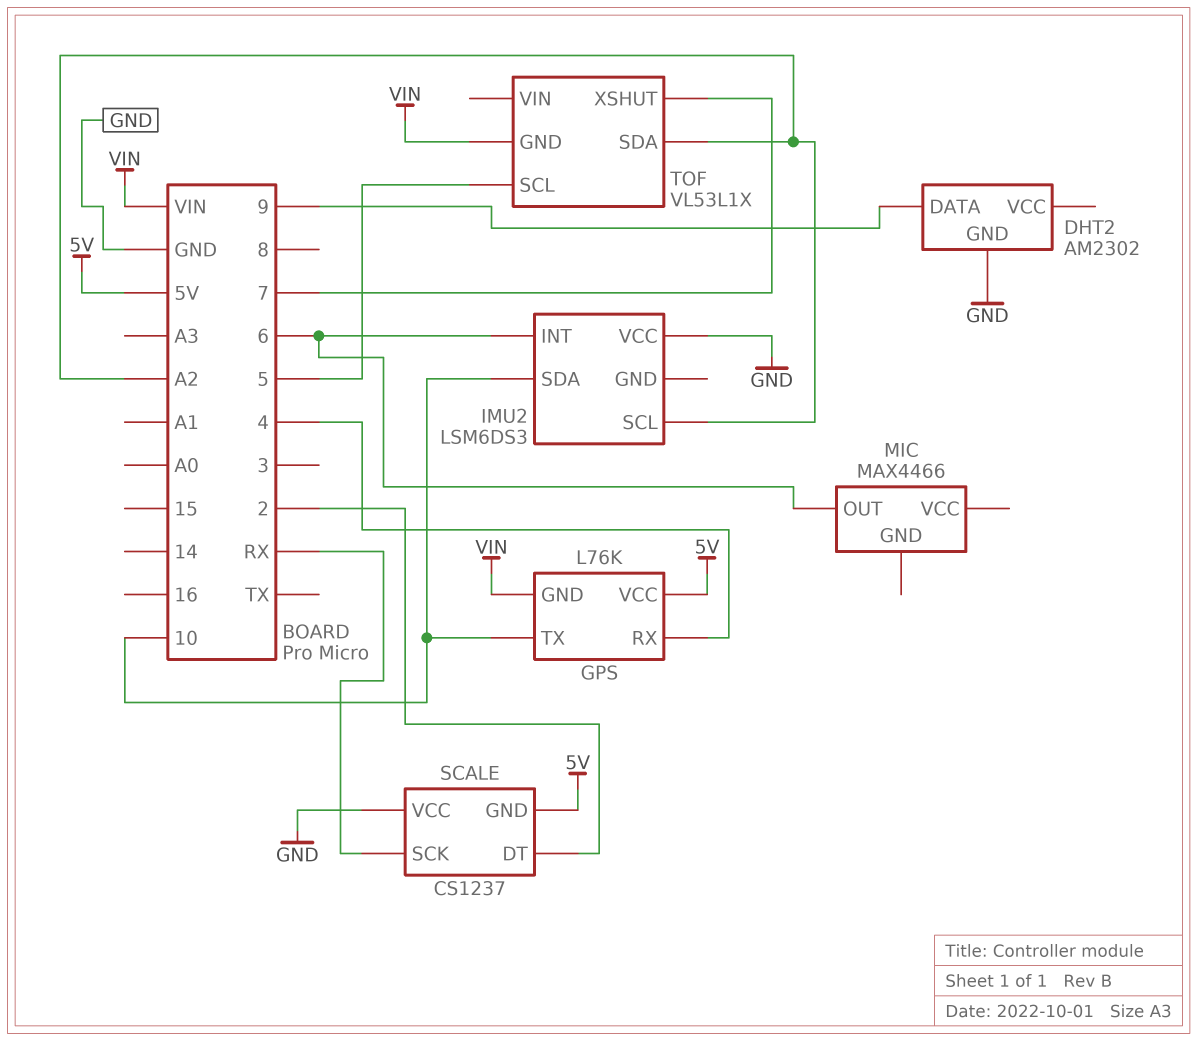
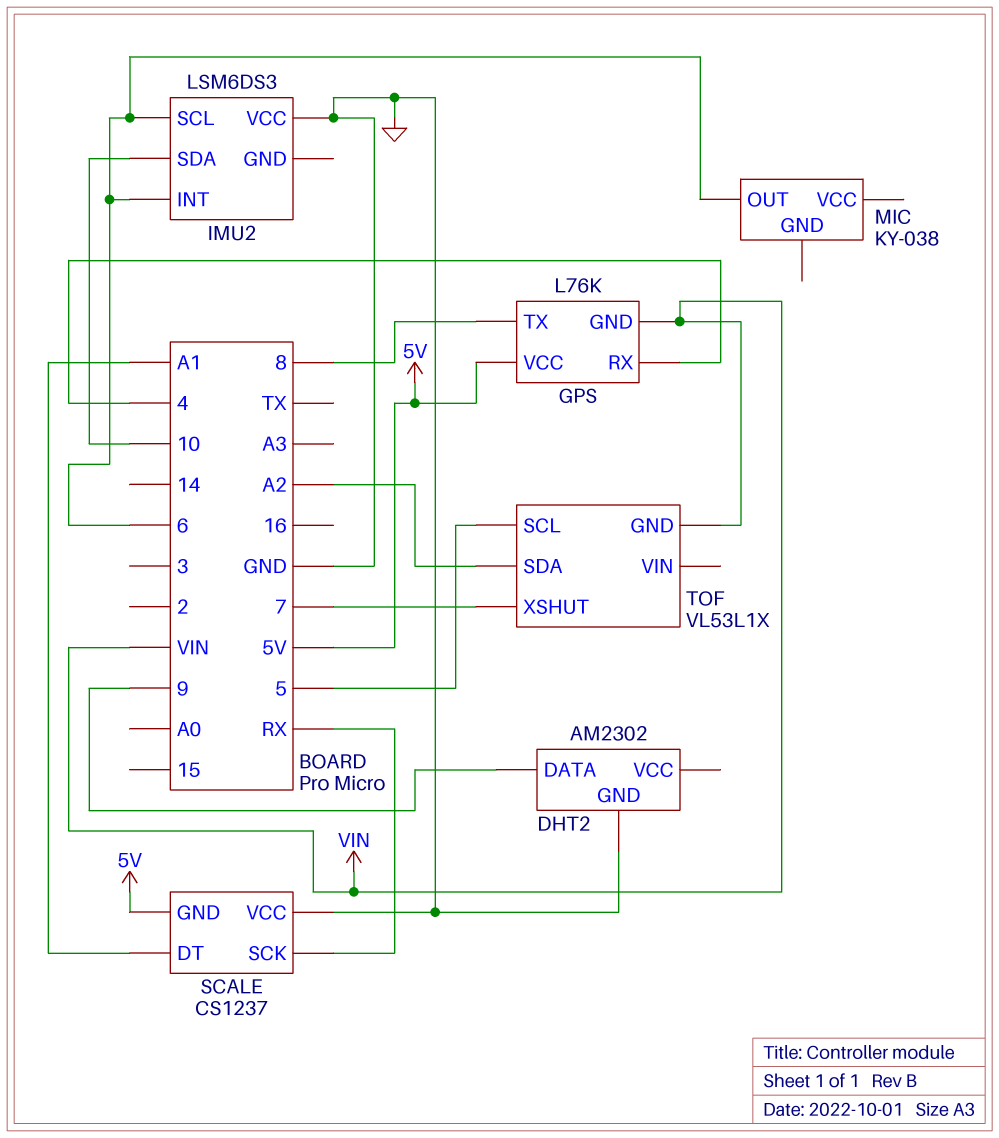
GPS pin TX: 10 -> 8
IMU2 pin SCL: A2 -> 6
MIC: MAX4466 -> KY-038
SCALE pin DT: 2 -> A1

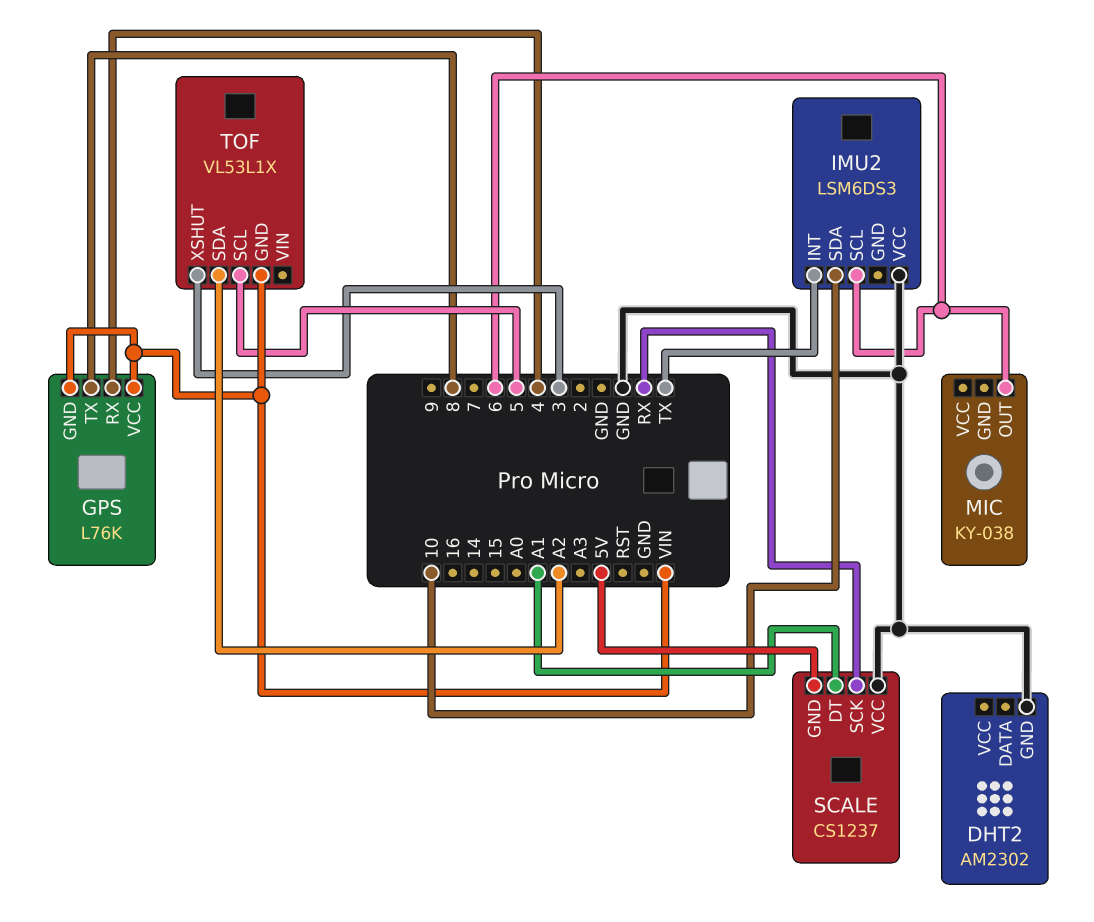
DHT2 pin DATA: 9 -> none
GPS pin VCC: 5V -> VIN
IMU2 pin INT: 6 -> TX
TOF pin XSHUT: 7 -> 3

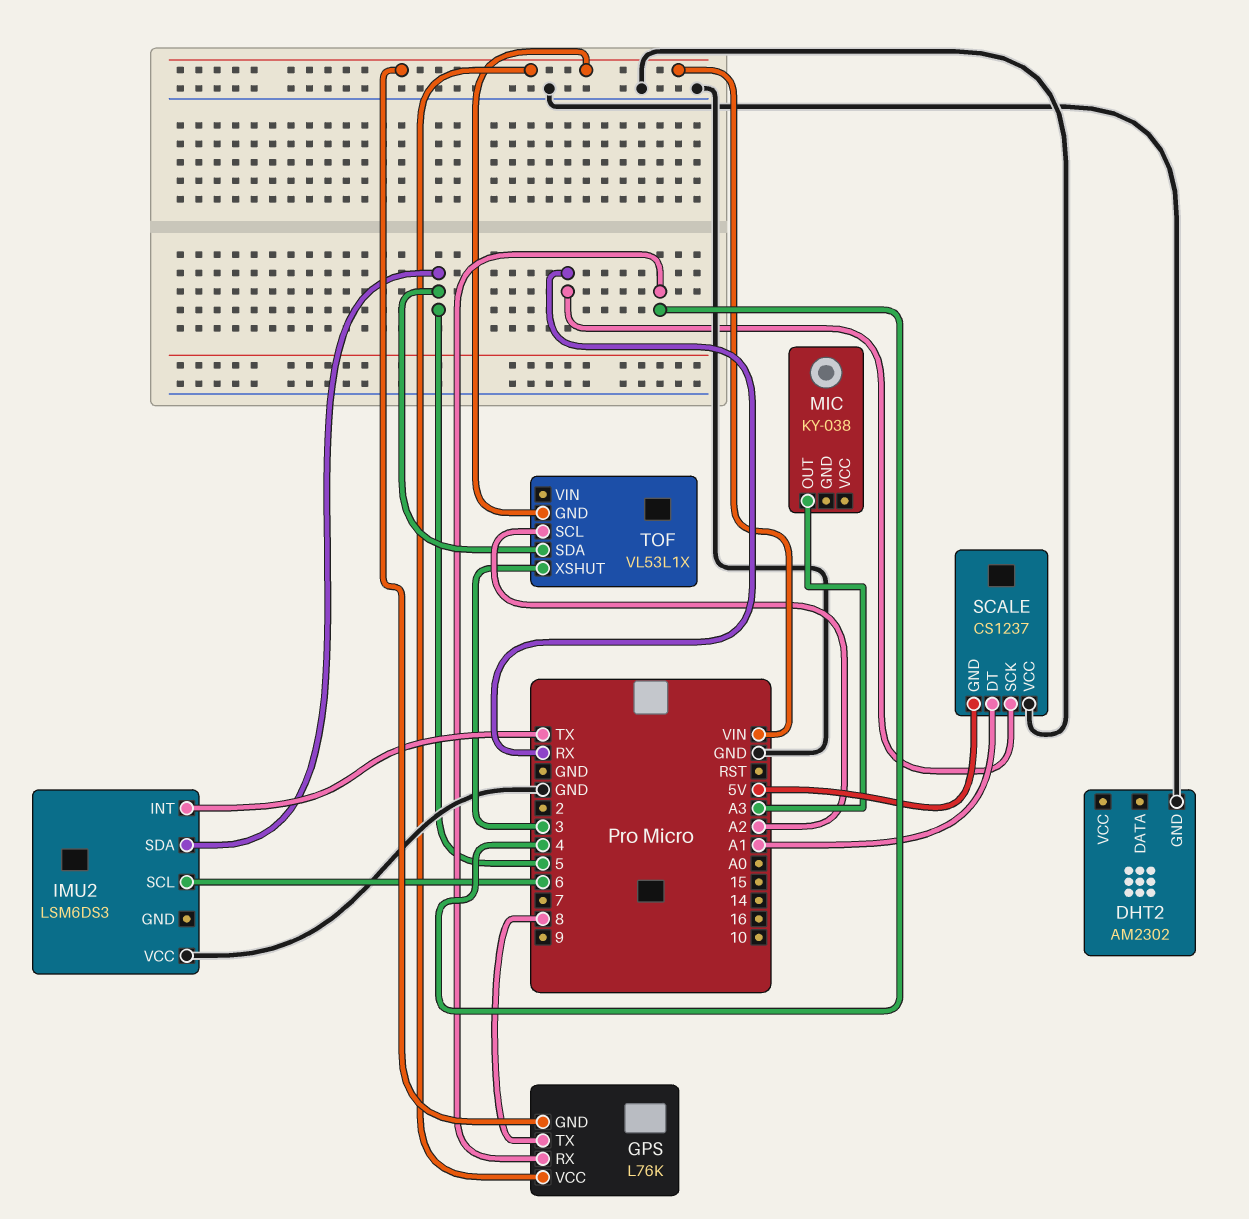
IMU2 pin SDA: 10 -> 5
MIC pin OUT: 6 -> A3
TOF pin SCL: 5 -> A2
TOF pin SDA: A2 -> 5

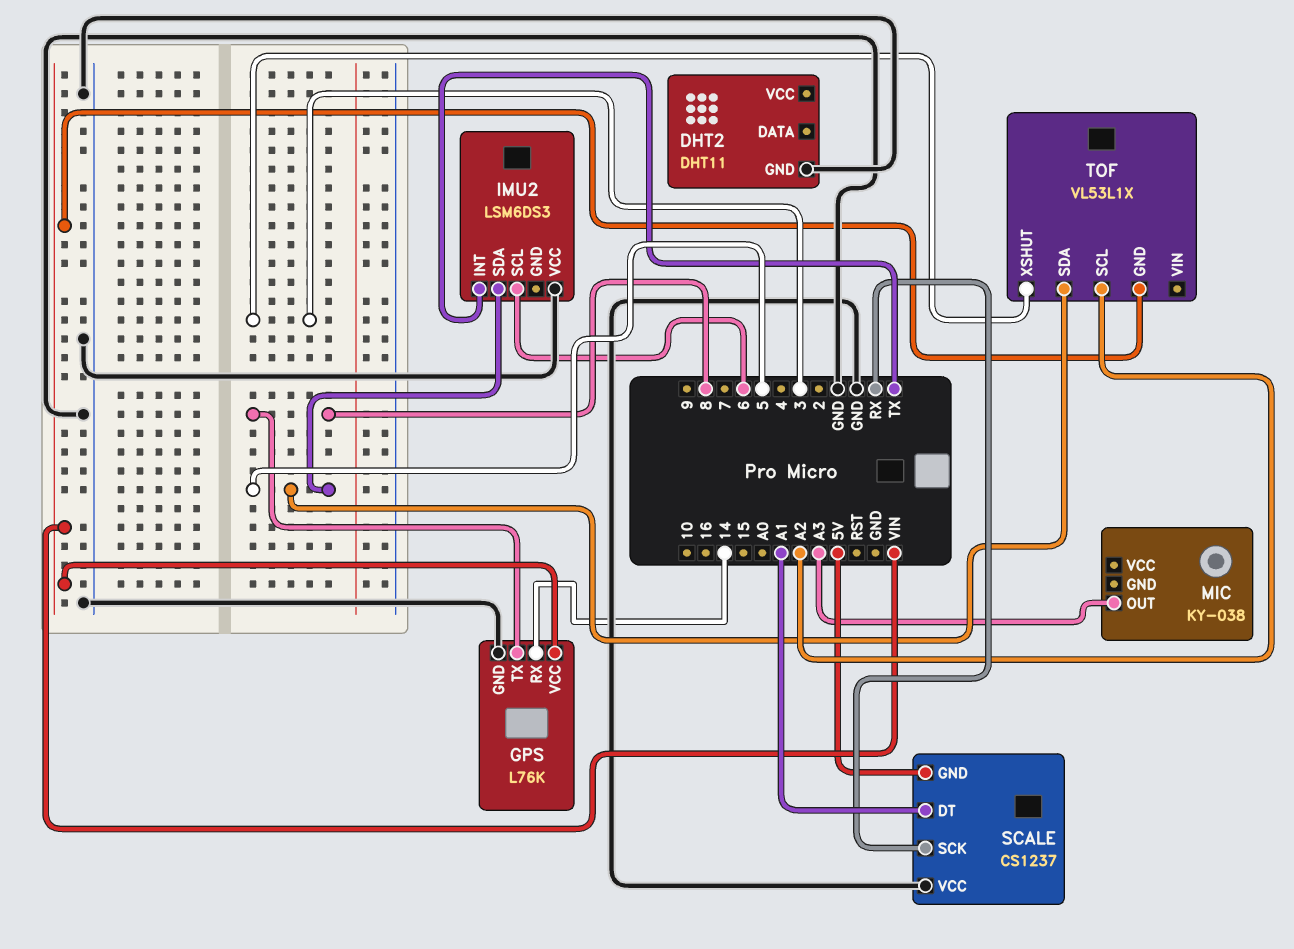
DHT2: AM2302 -> DHT11
GPS pin GND: VIN -> GND
GPS pin RX: 4 -> 14

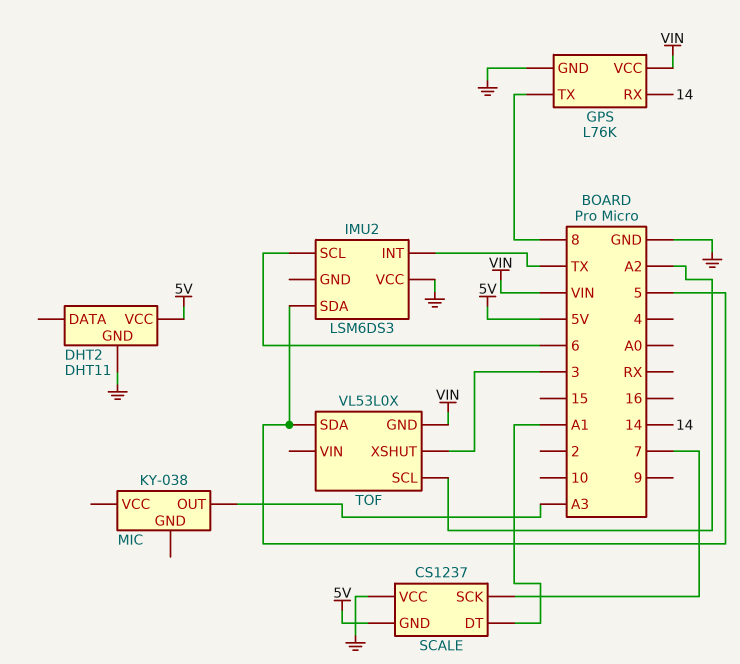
DHT2 pin VCC: none -> 5V
SCALE pin SCK: RX -> 7
TOF: VL53L1X -> VL53L0X

